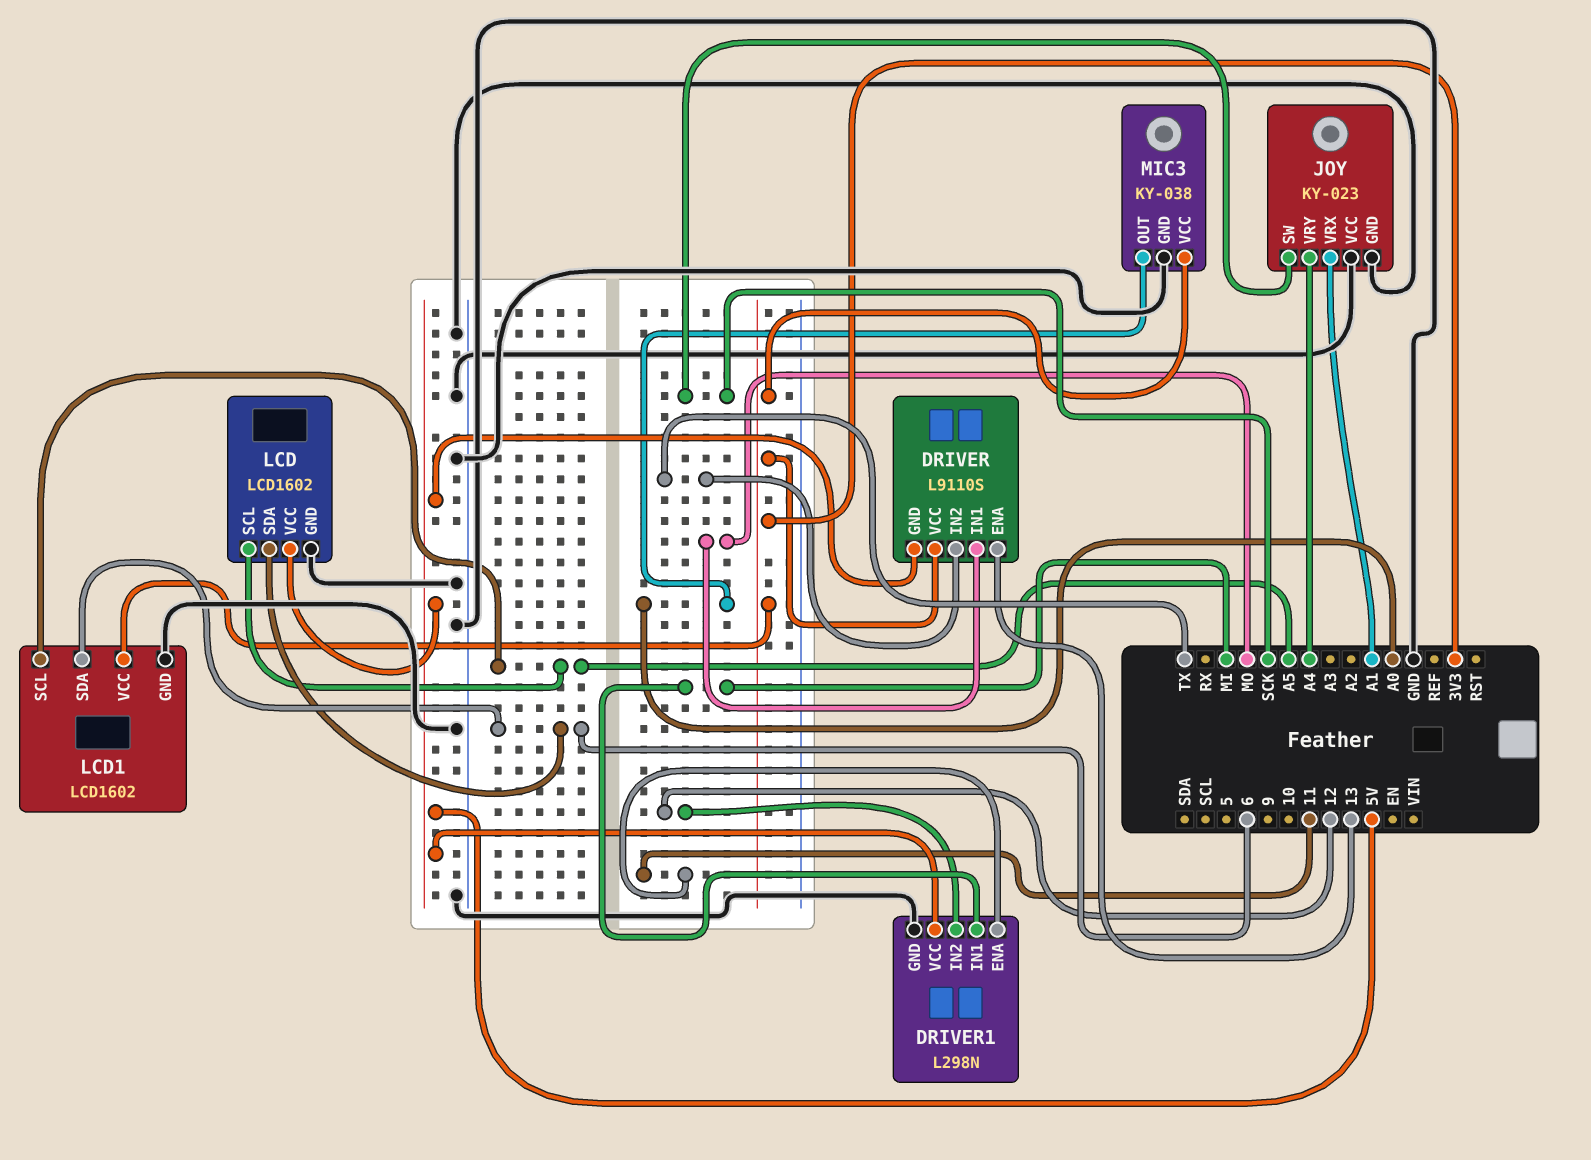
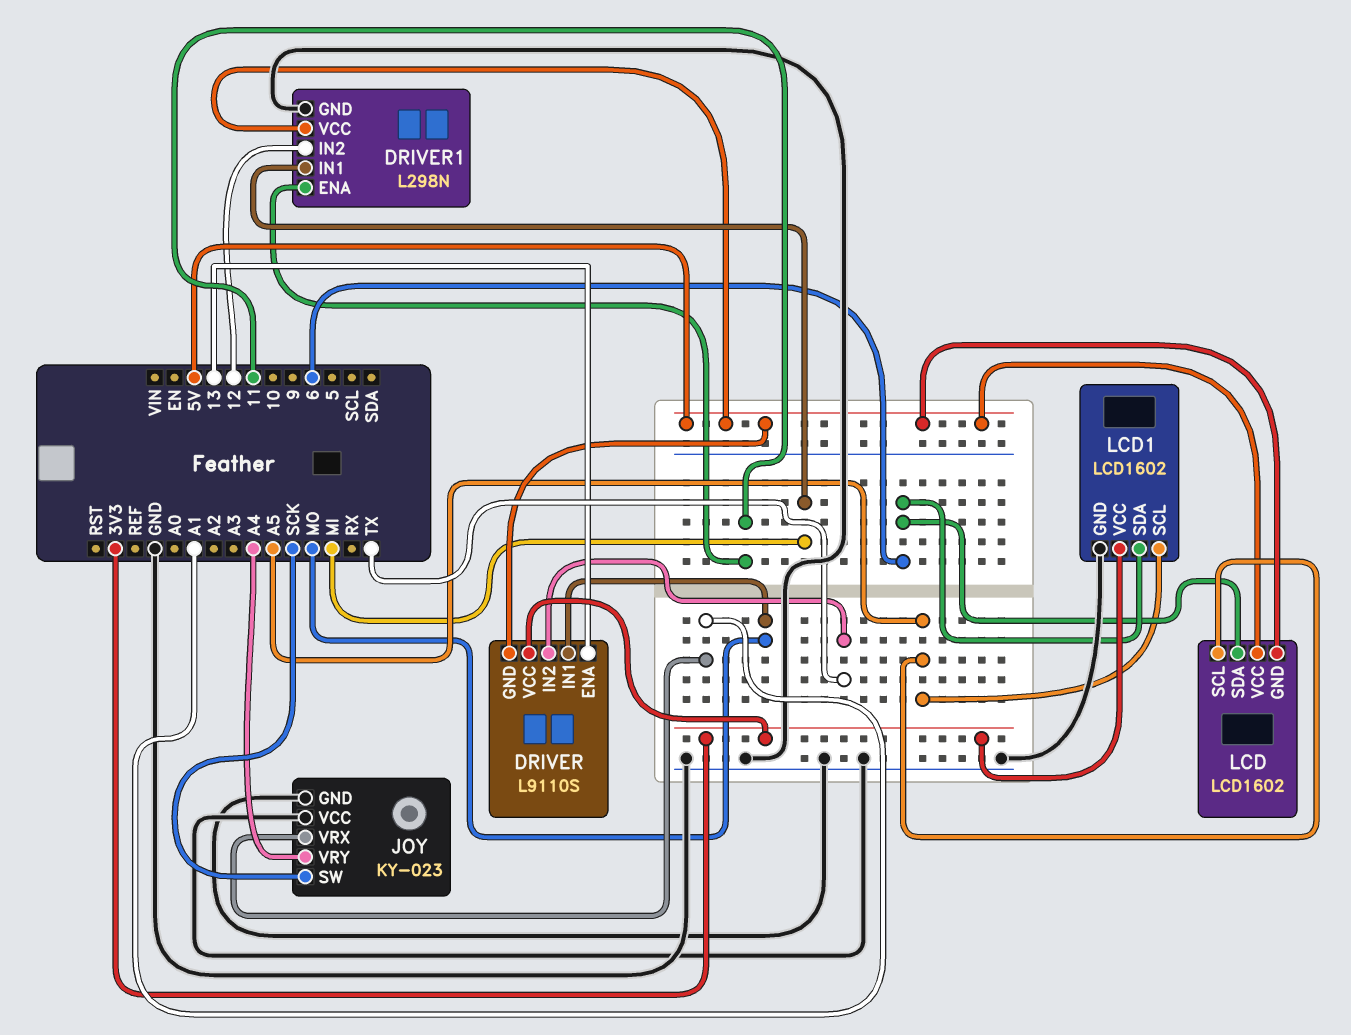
LCD pin GND: GND -> 5V
MIC3: KY-038 -> none
MIC3 pin GND: GND -> none
MIC3 pin OUT: A0 -> none
MIC3 pin VCC: 3V3 -> none

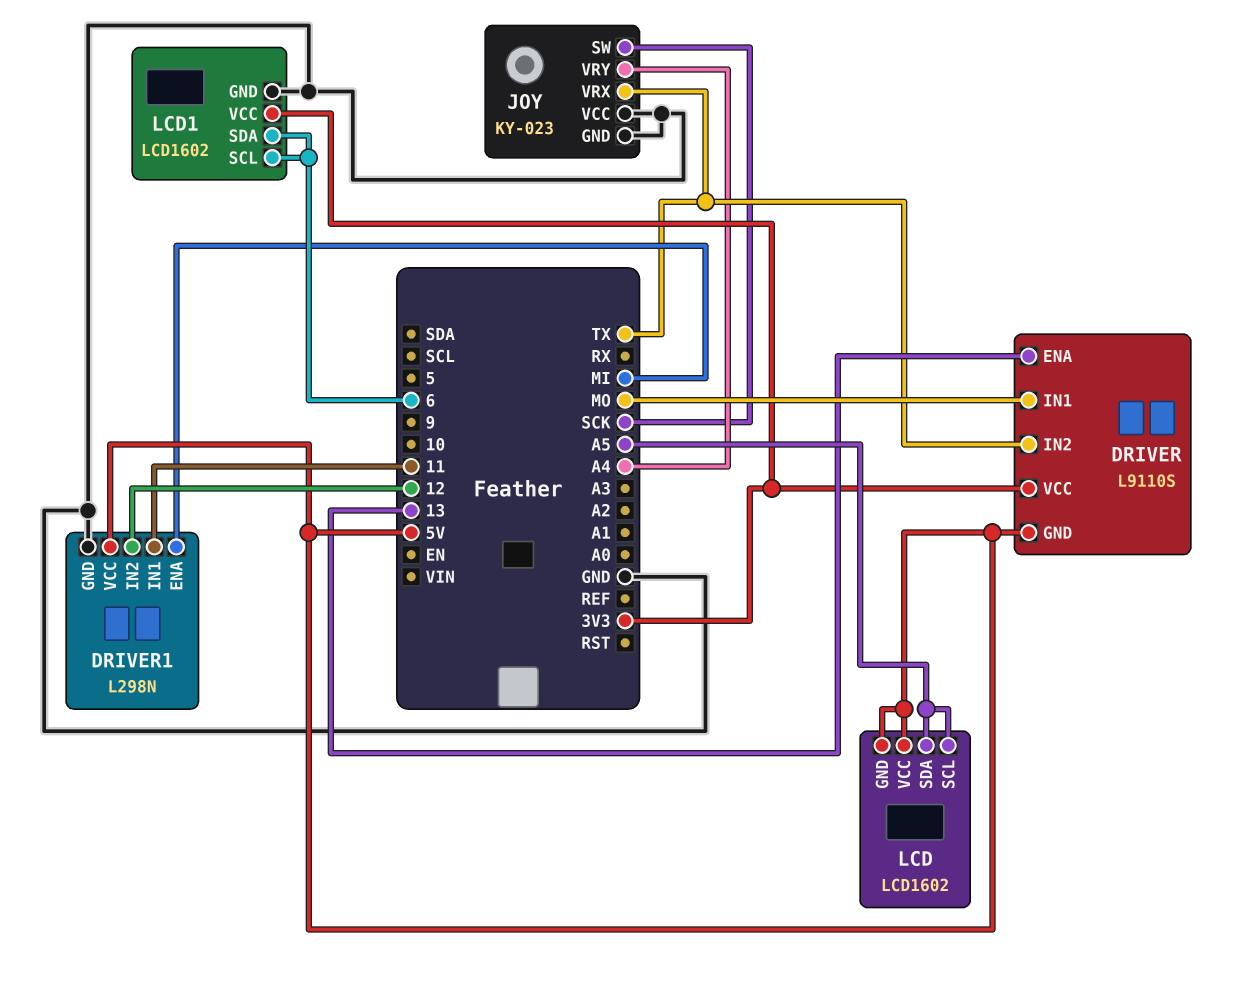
DRIVER1 pin ENA: 11 -> MI
DRIVER1 pin IN1: MI -> 11
JOY pin VRX: A1 -> TX
LCD pin SDA: 6 -> A5
LCD1 pin SCL: A5 -> 6

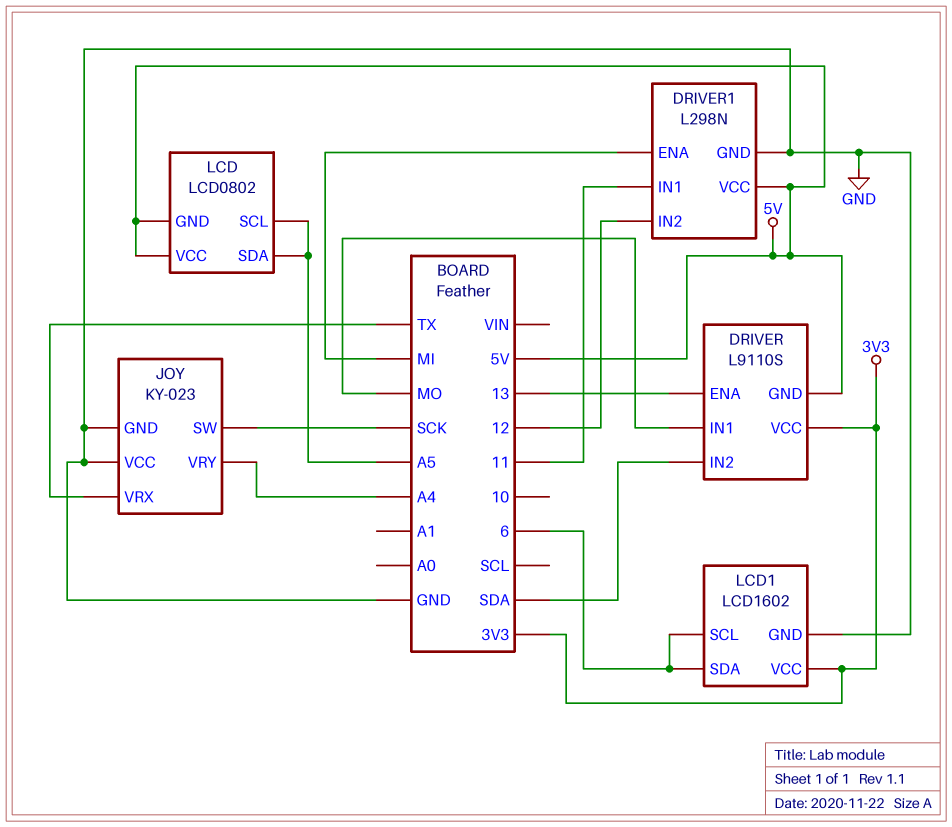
DRIVER pin IN2: TX -> SDA
LCD: LCD1602 -> LCD0802

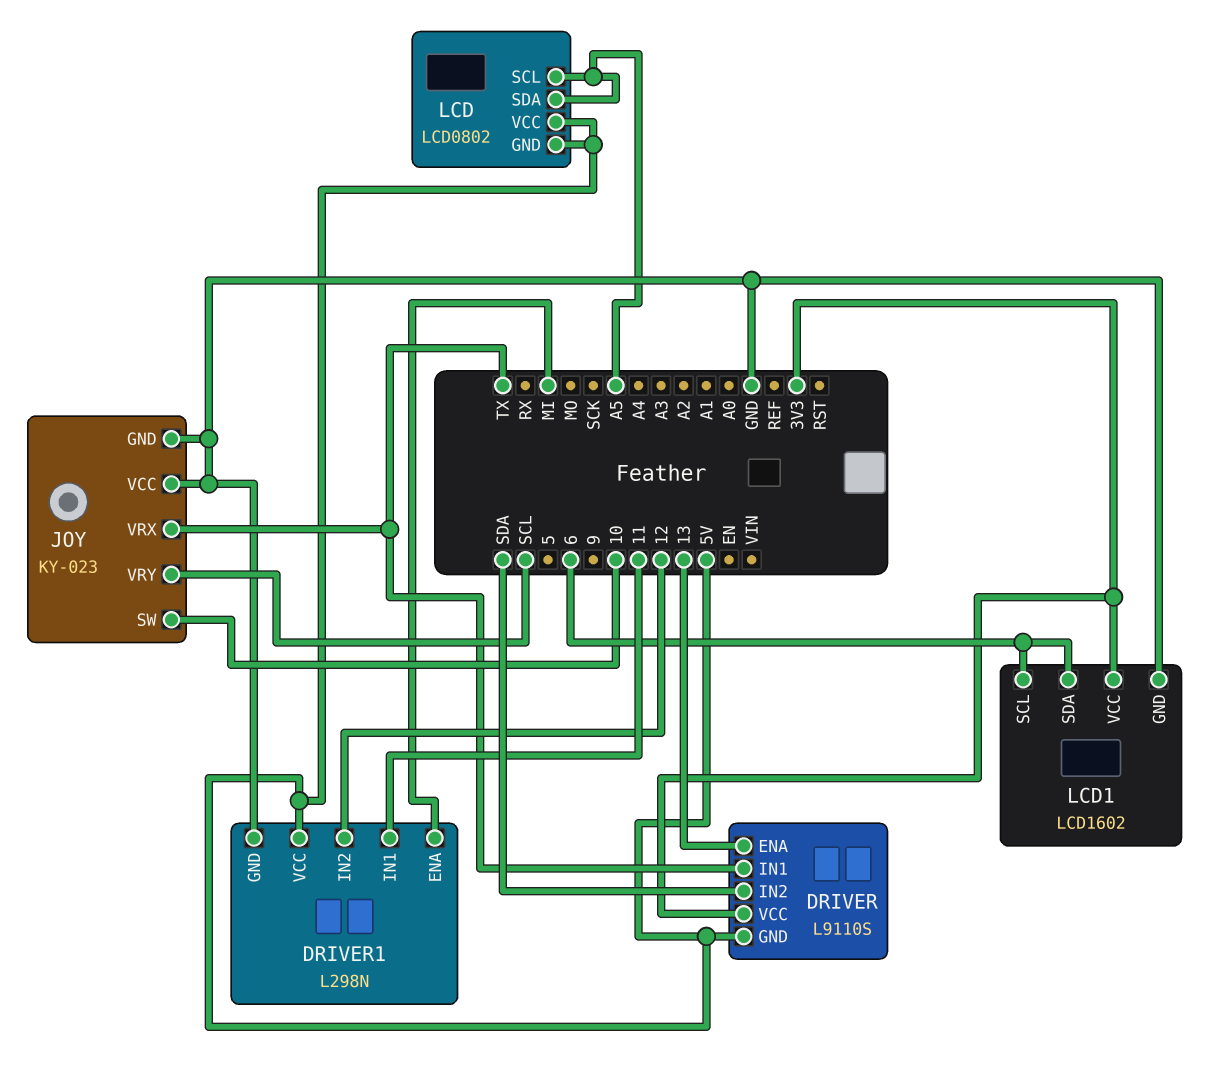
DRIVER pin IN1: MO -> TX
JOY pin SW: SCK -> 10
JOY pin VRY: A4 -> SCL

